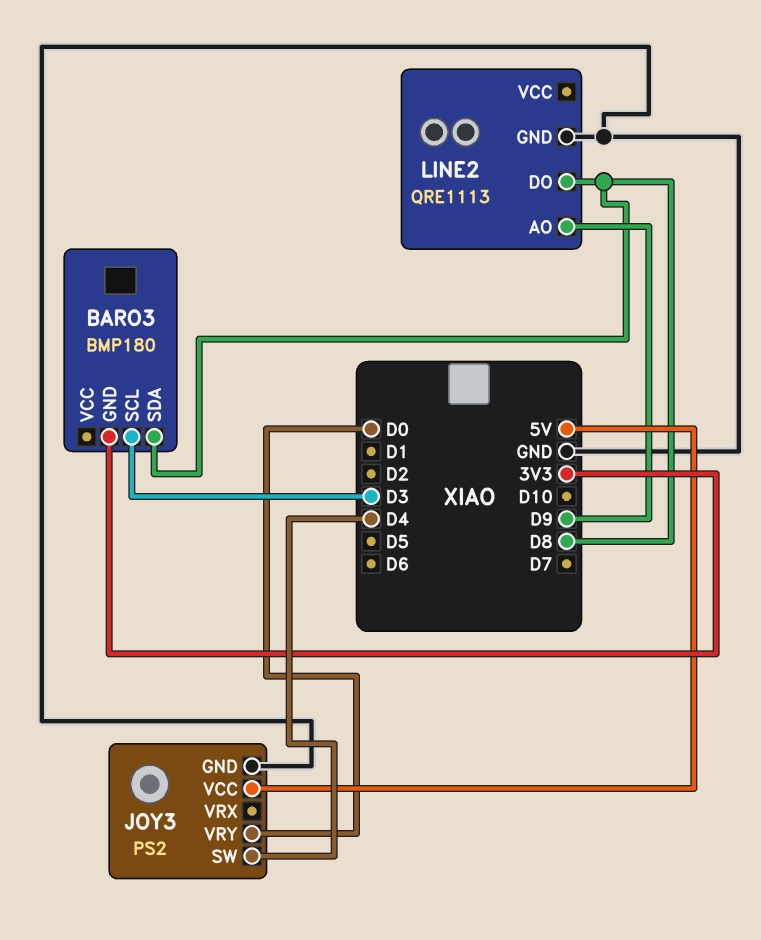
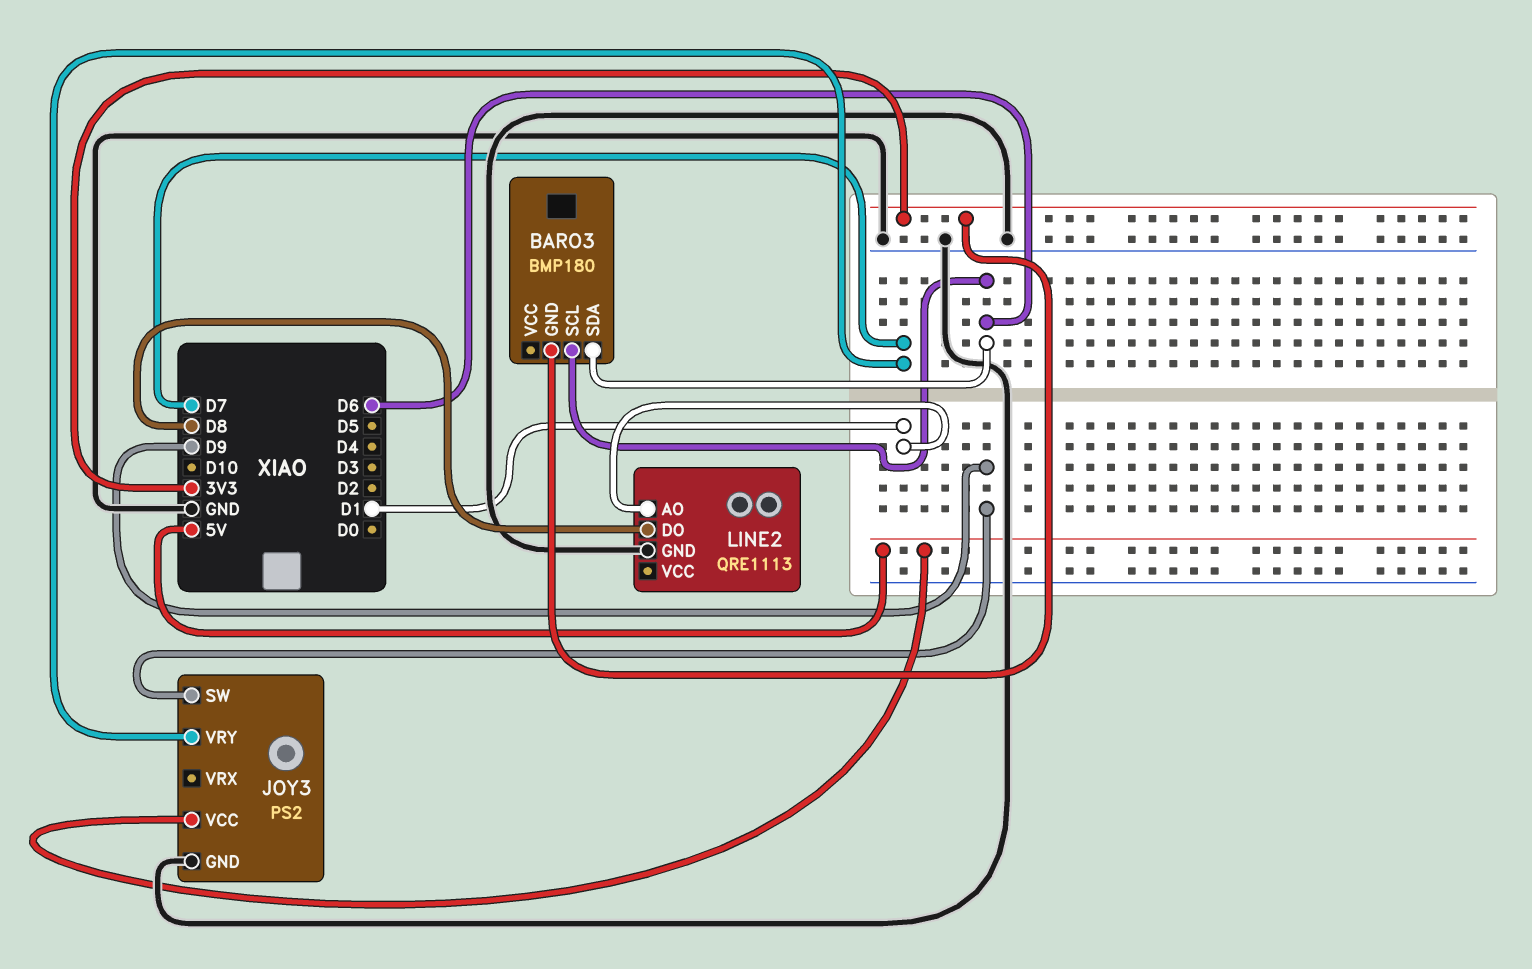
BARO3 pin SCL: D3 -> D6
BARO3 pin SDA: D8 -> D6
JOY3 pin SW: D4 -> D9
JOY3 pin VRY: D0 -> D7
LINE2 pin AO: D9 -> D1

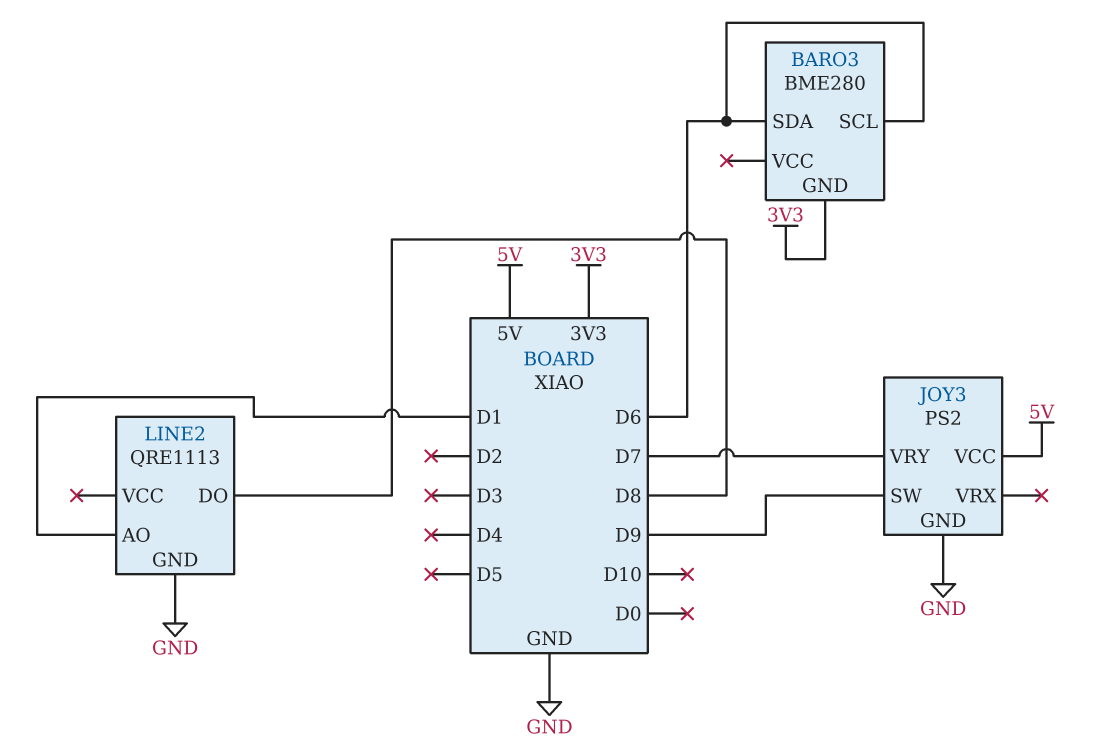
BARO3: BMP180 -> BME280

